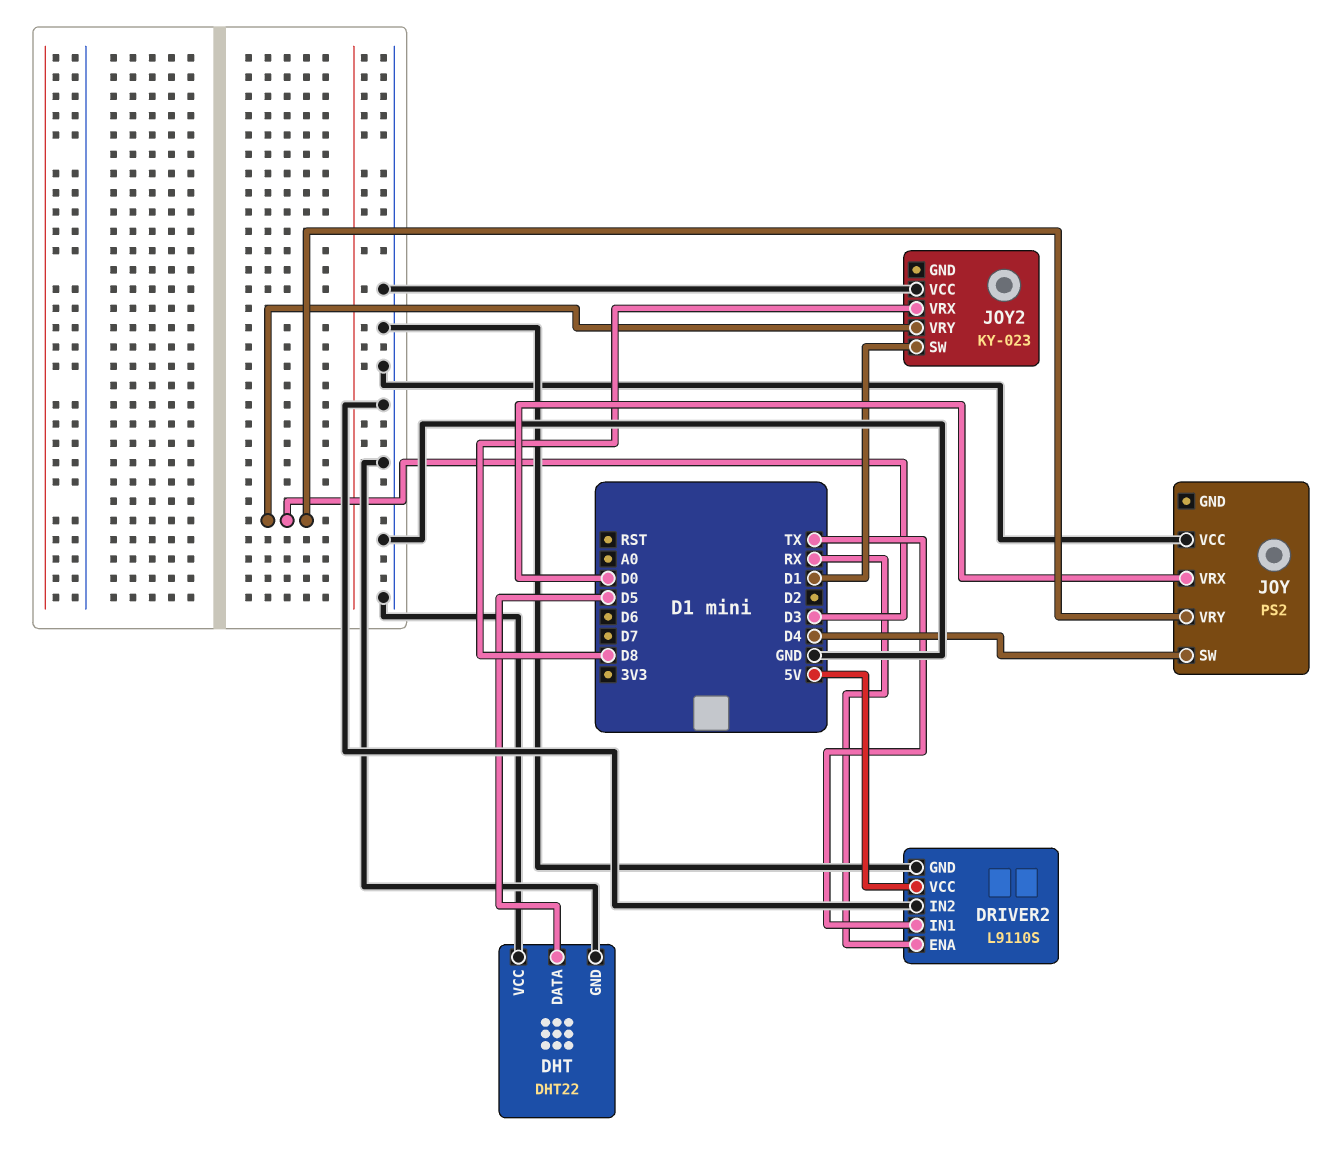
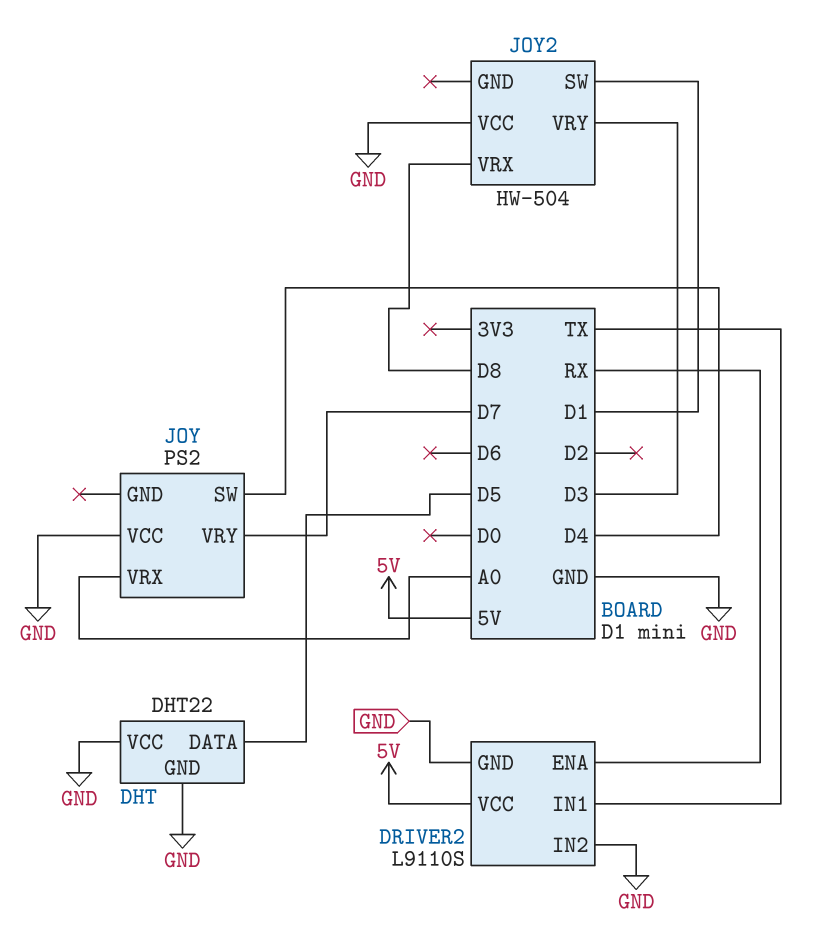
JOY pin VRX: D0 -> A0
JOY pin VRY: D3 -> D7
JOY2: KY-023 -> HW-504

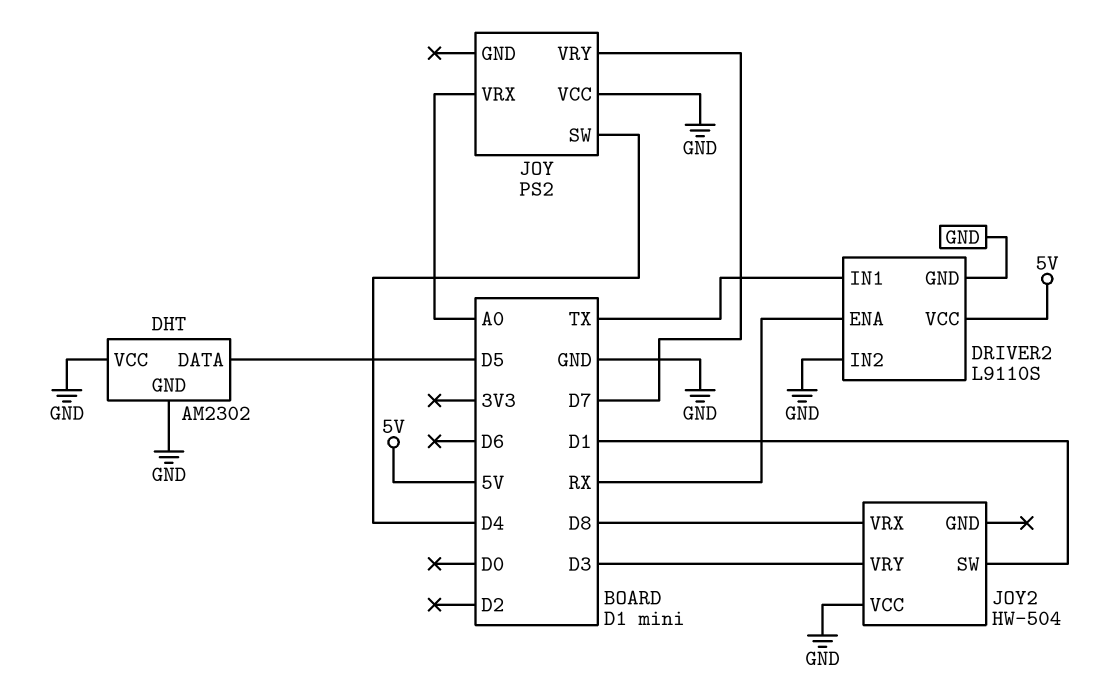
DHT: DHT22 -> AM2302

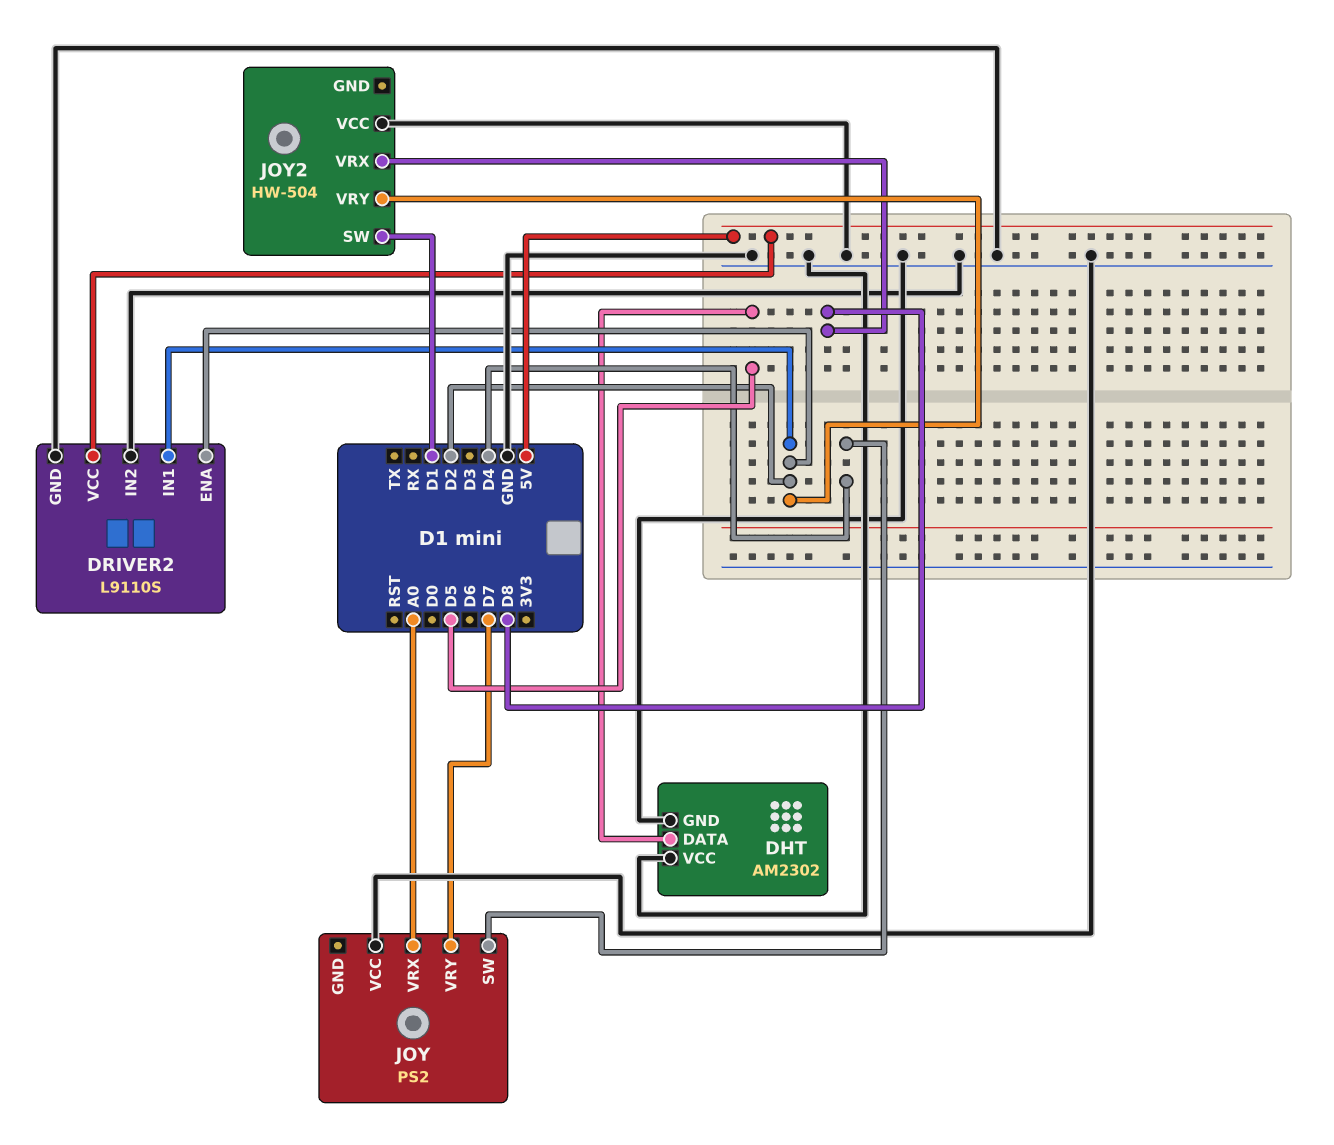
DRIVER2 pin ENA: RX -> D2
DRIVER2 pin IN1: TX -> D2
JOY2 pin VRY: D3 -> D2

